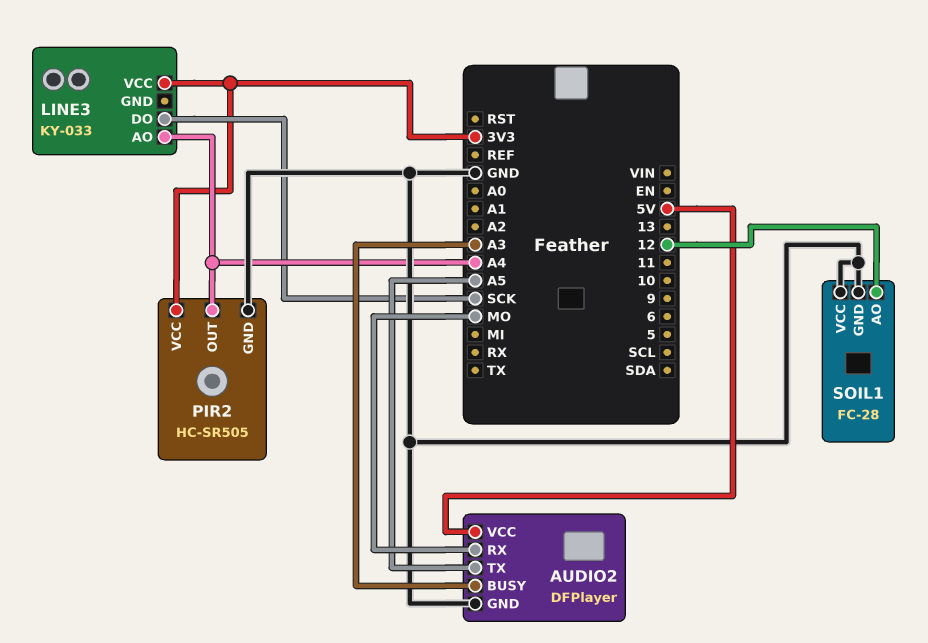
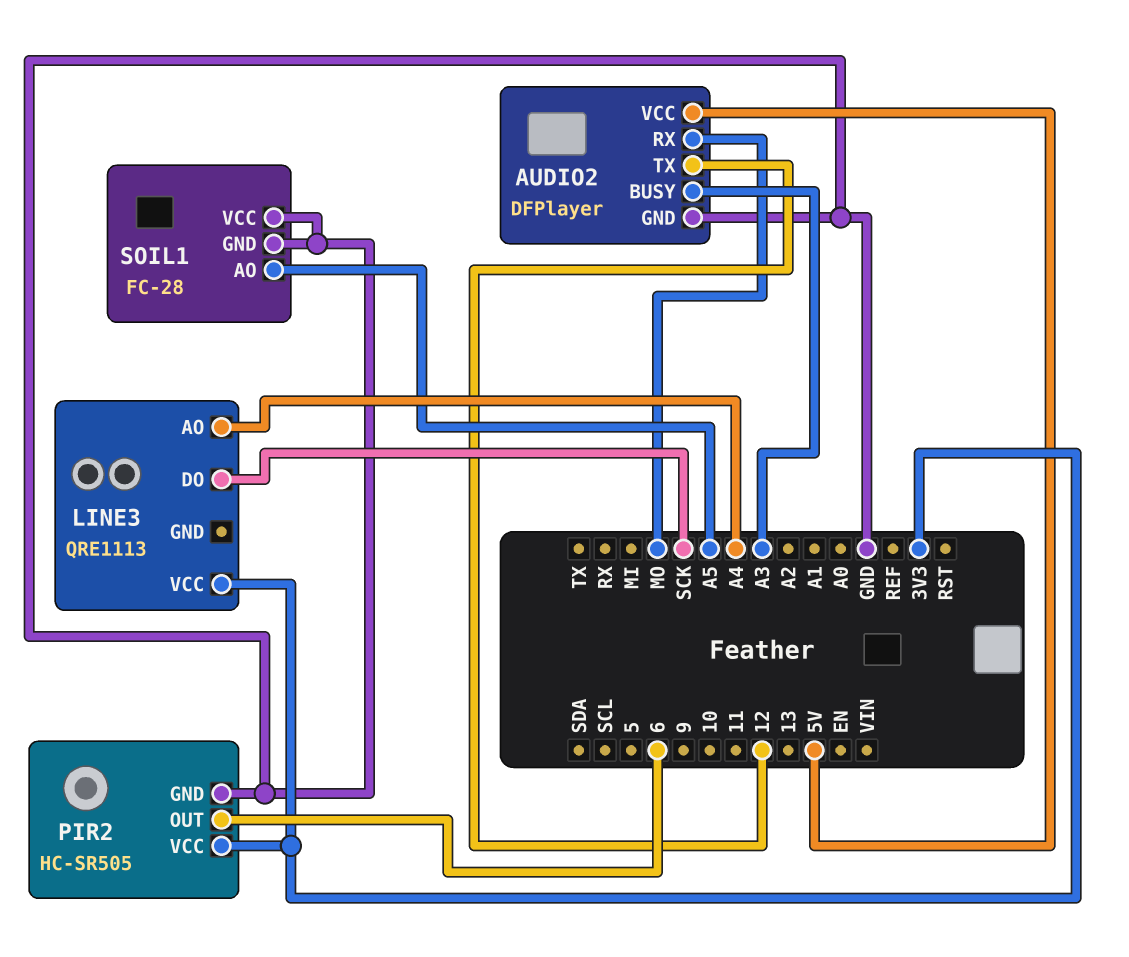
AUDIO2 pin TX: A5 -> 12
LINE3: KY-033 -> QRE1113
PIR2 pin OUT: A4 -> 6
SOIL1 pin AO: 12 -> A5

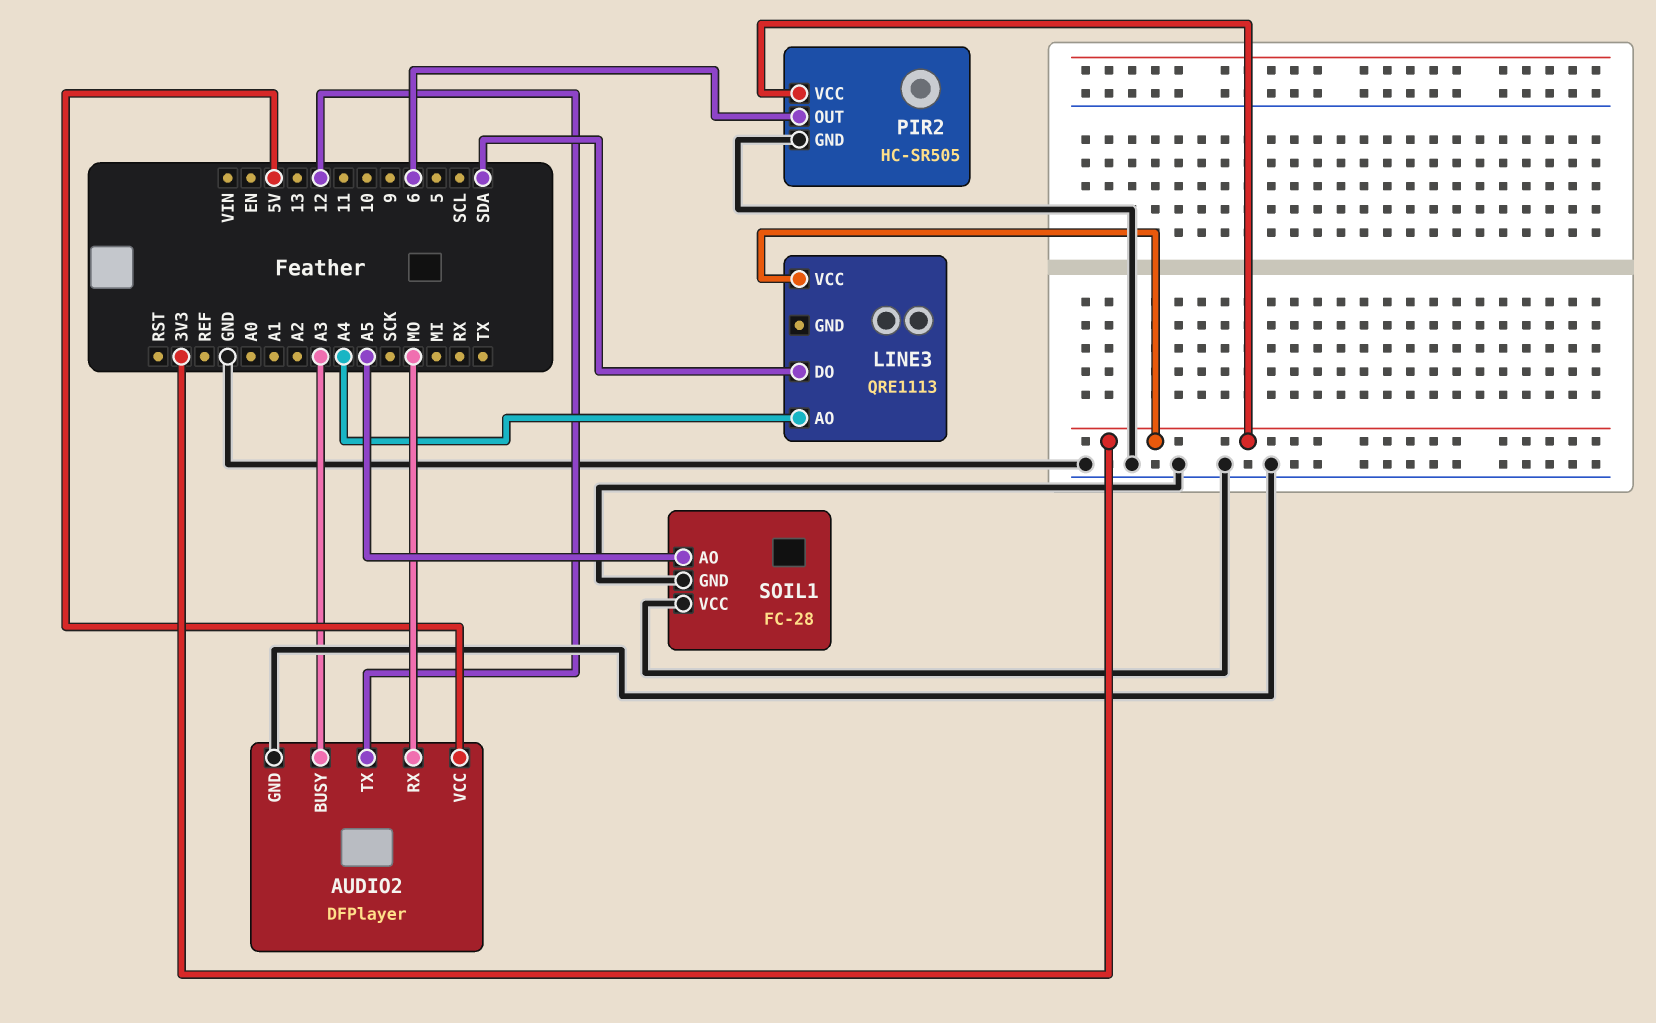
LINE3 pin DO: SCK -> SDA

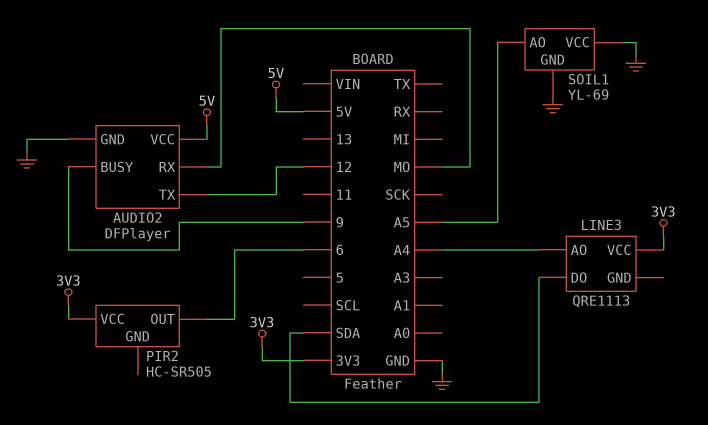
AUDIO2 pin BUSY: A3 -> 9
PIR2 pin GND: GND -> none
SOIL1: FC-28 -> YL-69

